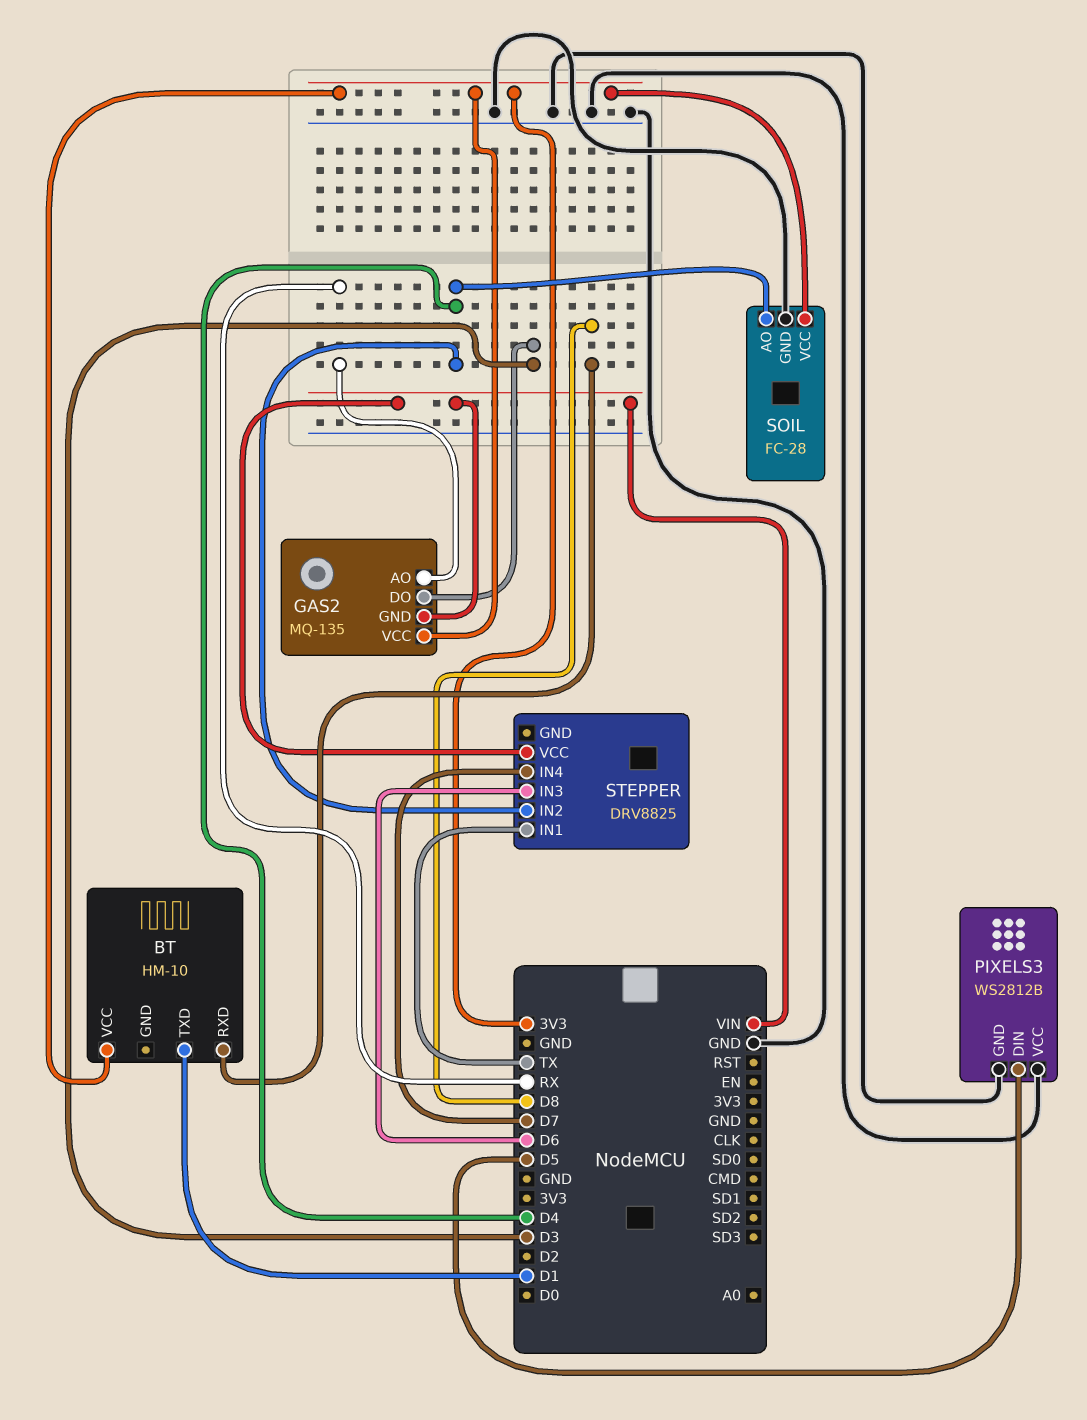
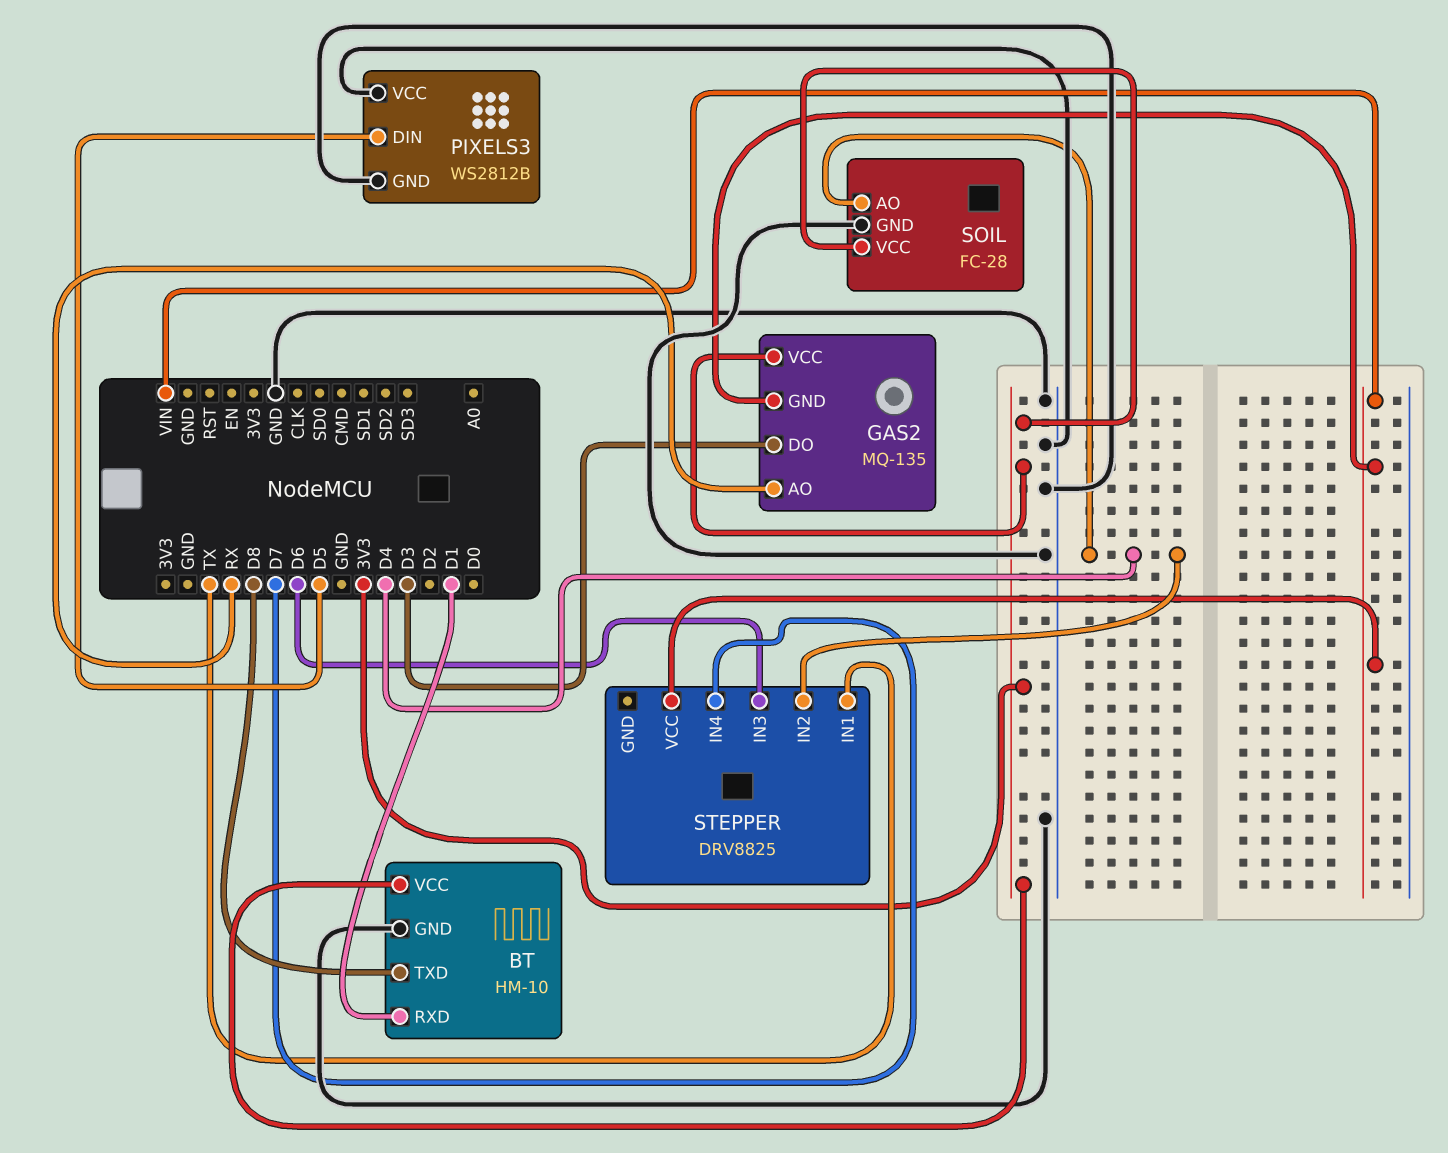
BT pin GND: none -> GND
BT pin RXD: D8 -> D1
BT pin TXD: D1 -> D8

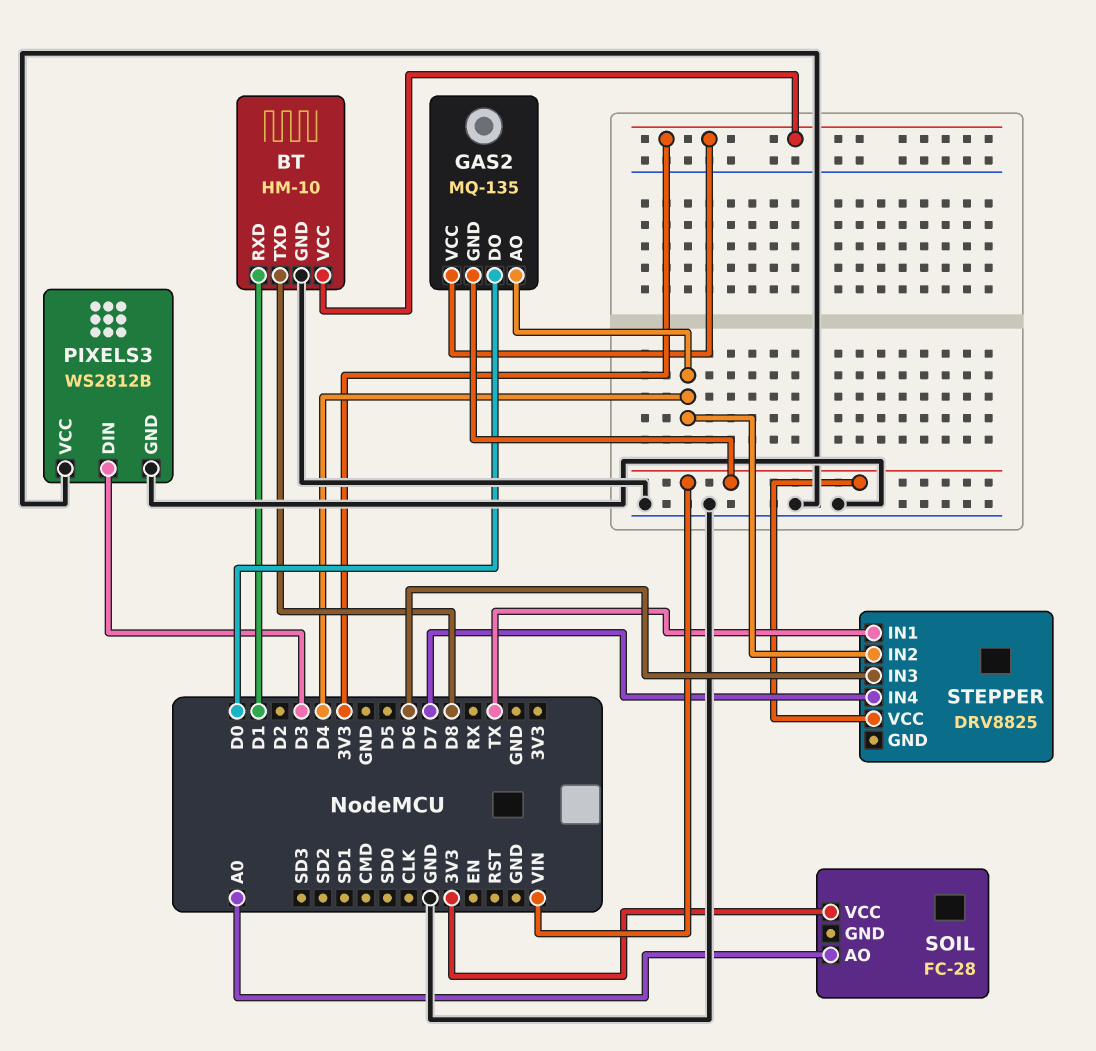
GAS2 pin AO: RX -> D4
GAS2 pin DO: D3 -> D0
PIXELS3 pin DIN: D5 -> D3
SOIL pin AO: D4 -> A0
SOIL pin GND: GND -> none

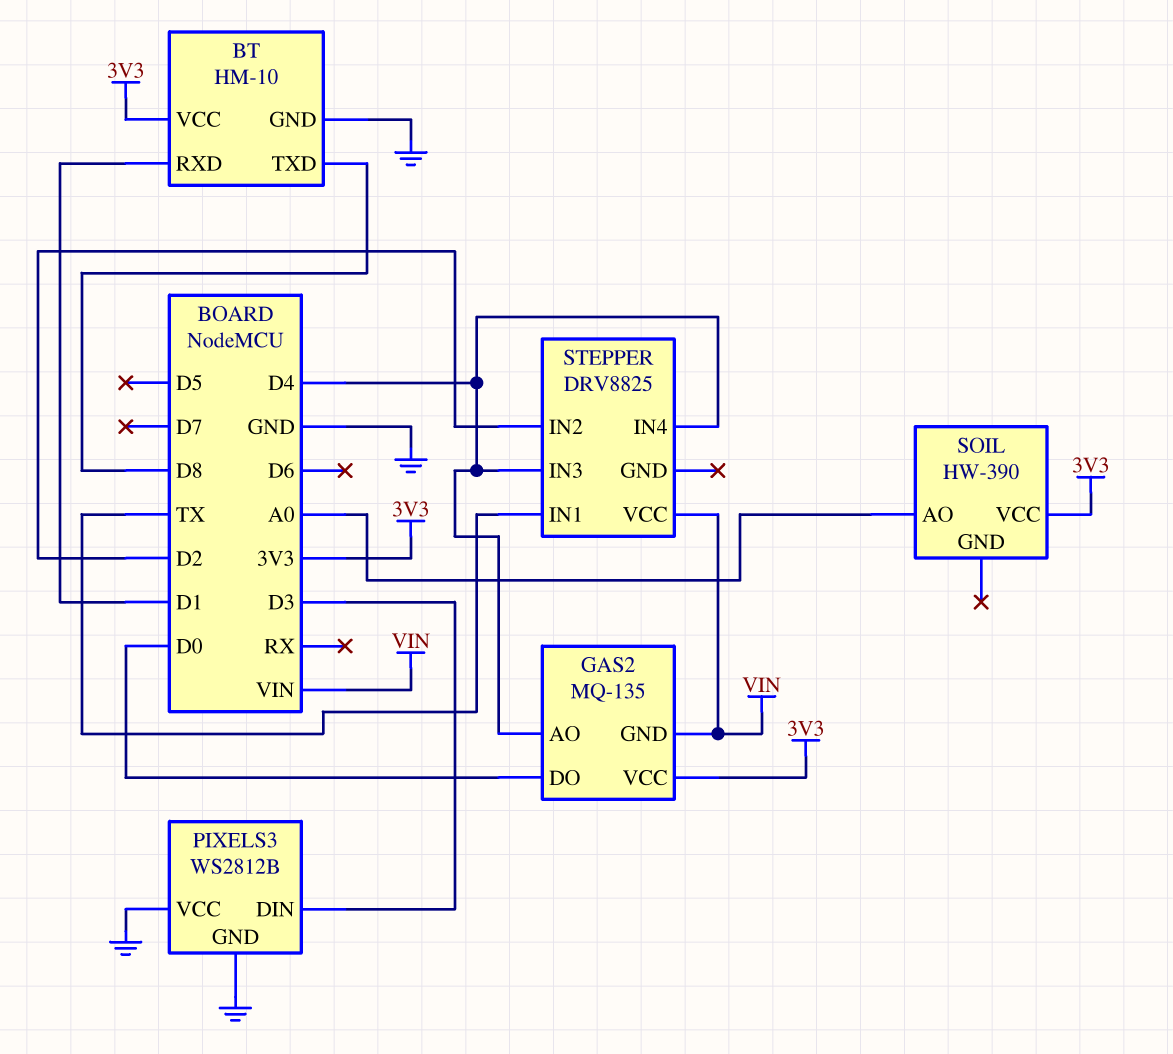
SOIL: FC-28 -> HW-390
STEPPER pin IN2: D4 -> D2
STEPPER pin IN3: D6 -> D4
STEPPER pin IN4: D7 -> D4

